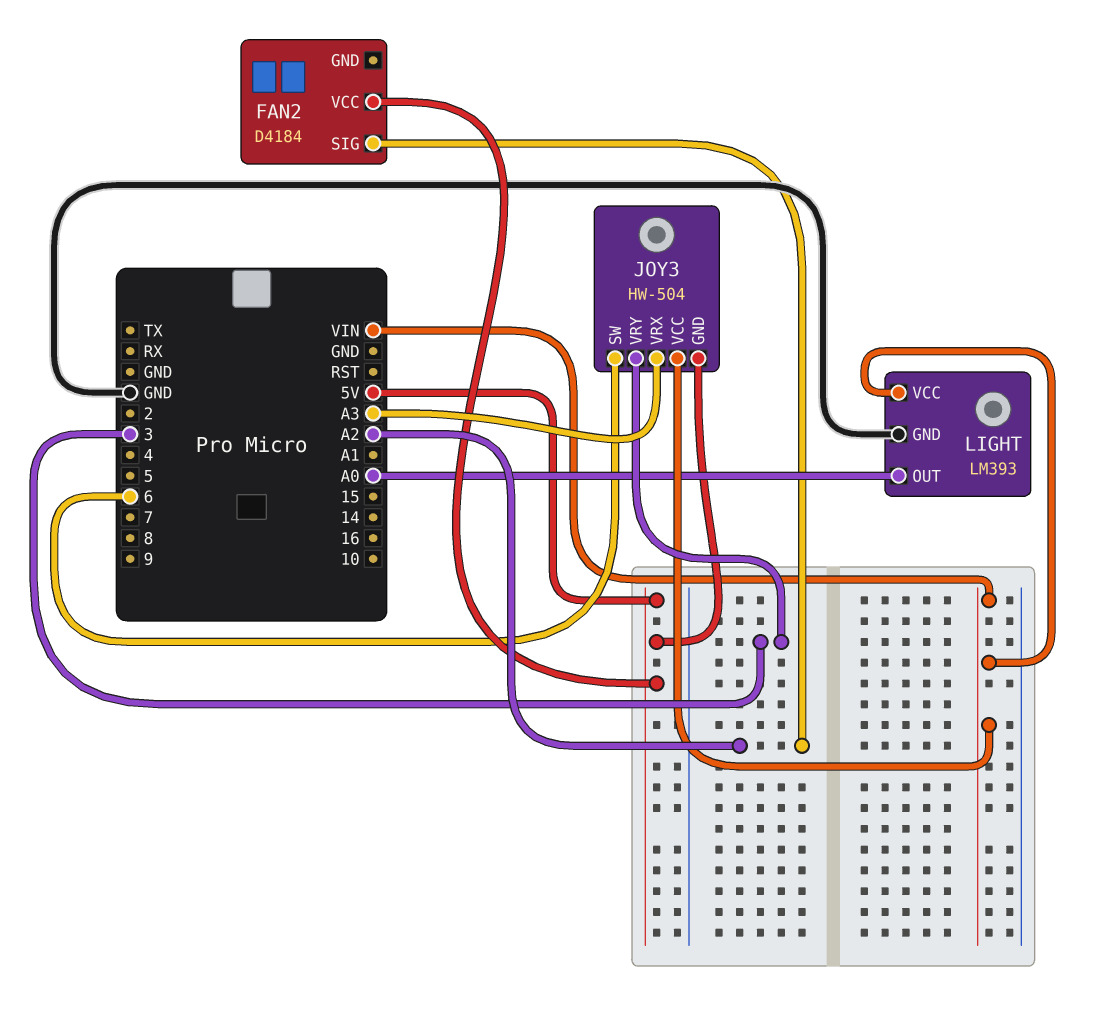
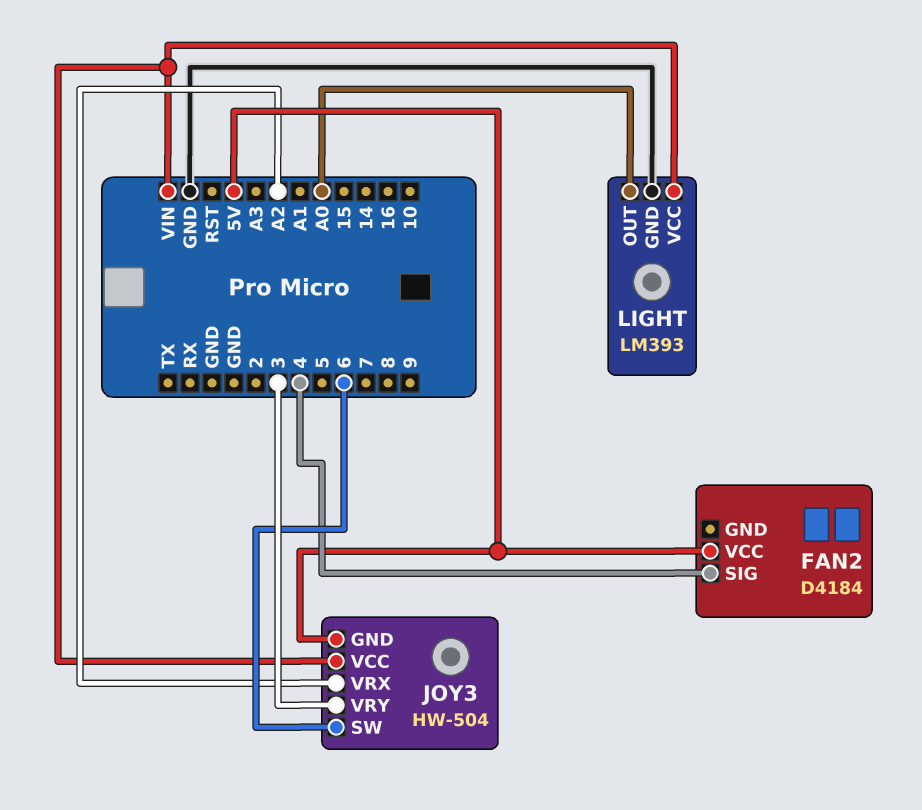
FAN2 pin SIG: A2 -> 4
JOY3 pin VRX: A3 -> A2

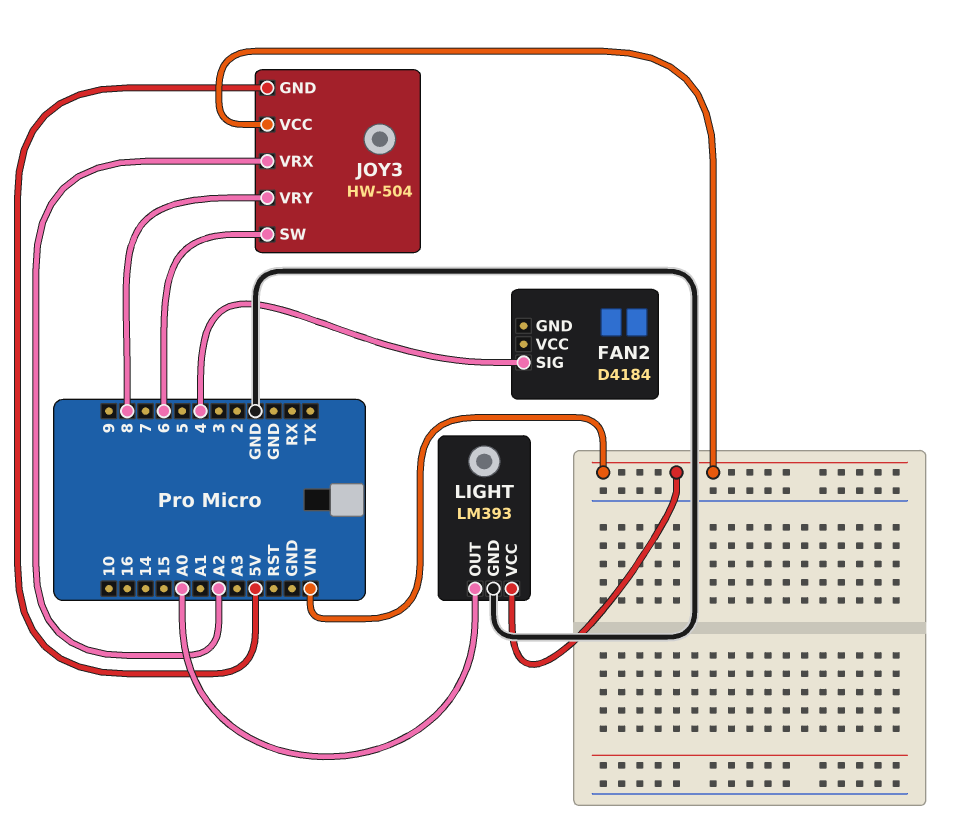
FAN2 pin VCC: 5V -> none
JOY3 pin VRY: 3 -> 8

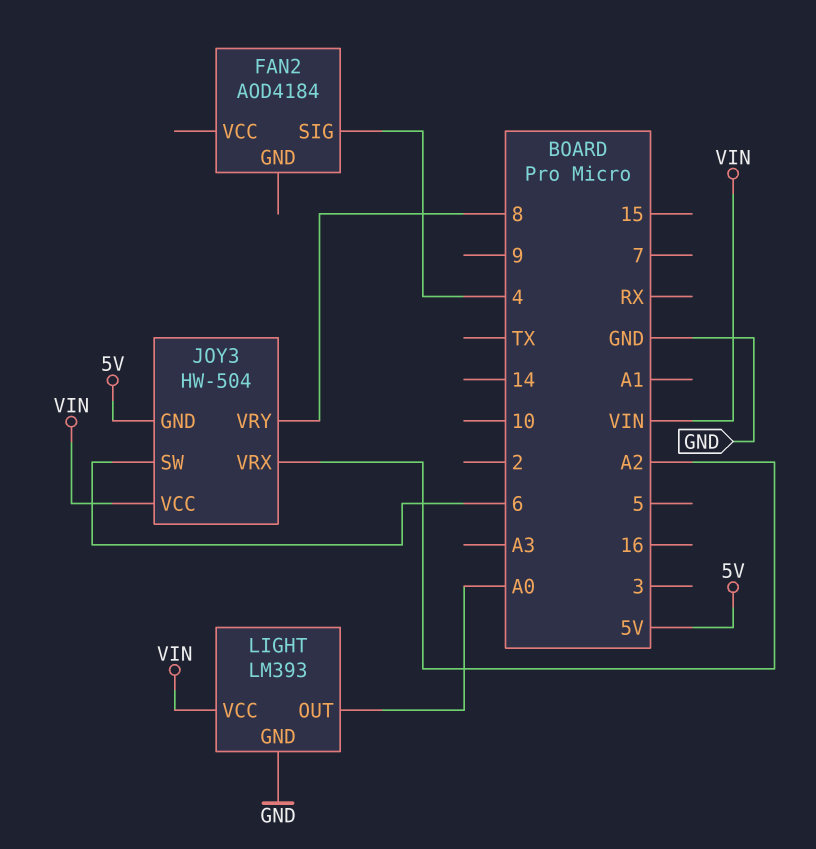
FAN2: D4184 -> AOD4184

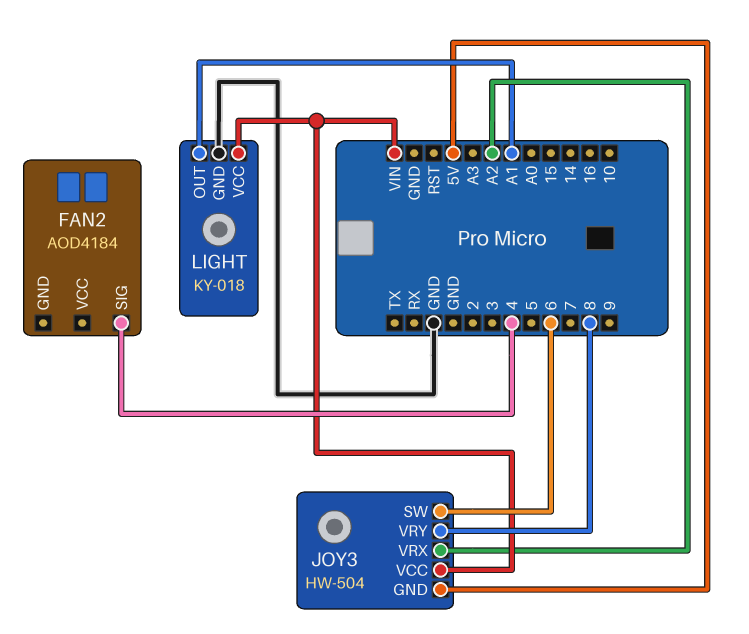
LIGHT: LM393 -> KY-018
LIGHT pin OUT: A0 -> A1

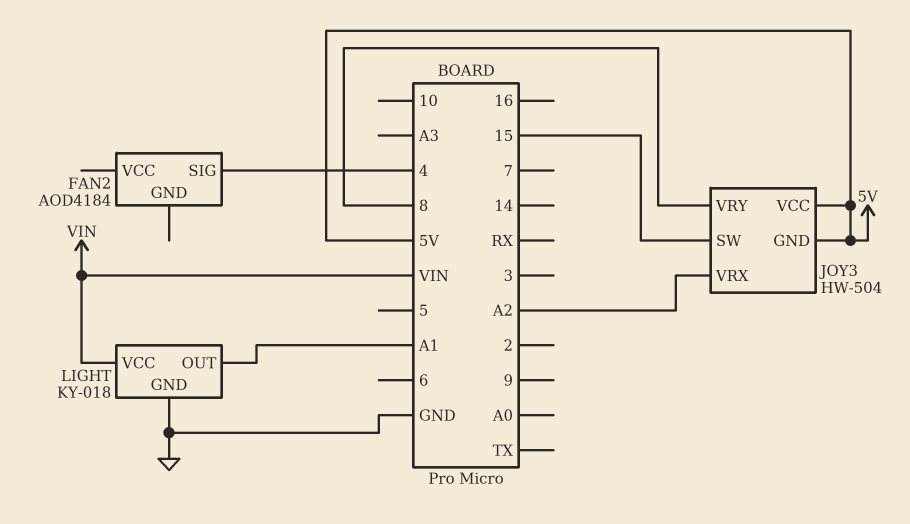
JOY3 pin SW: 6 -> 15
JOY3 pin VCC: VIN -> 5V

